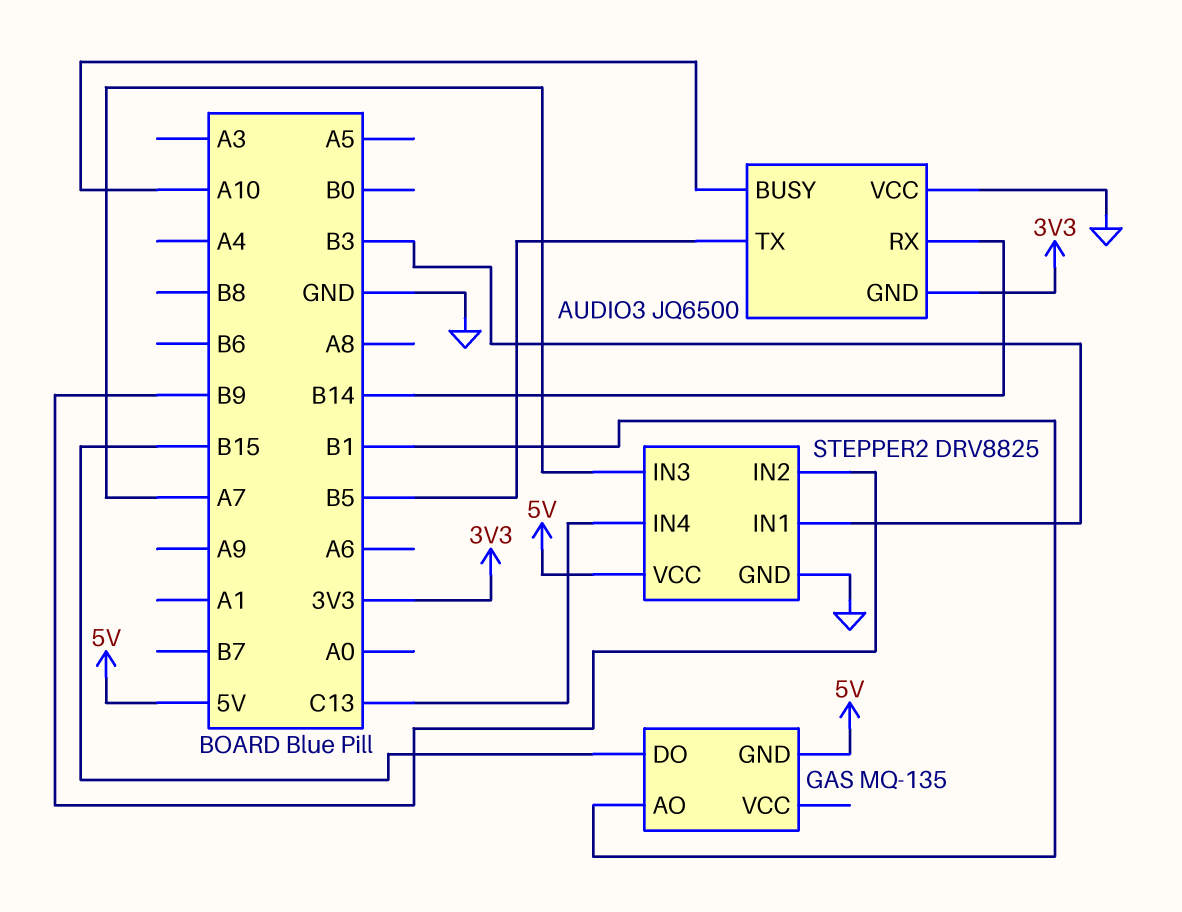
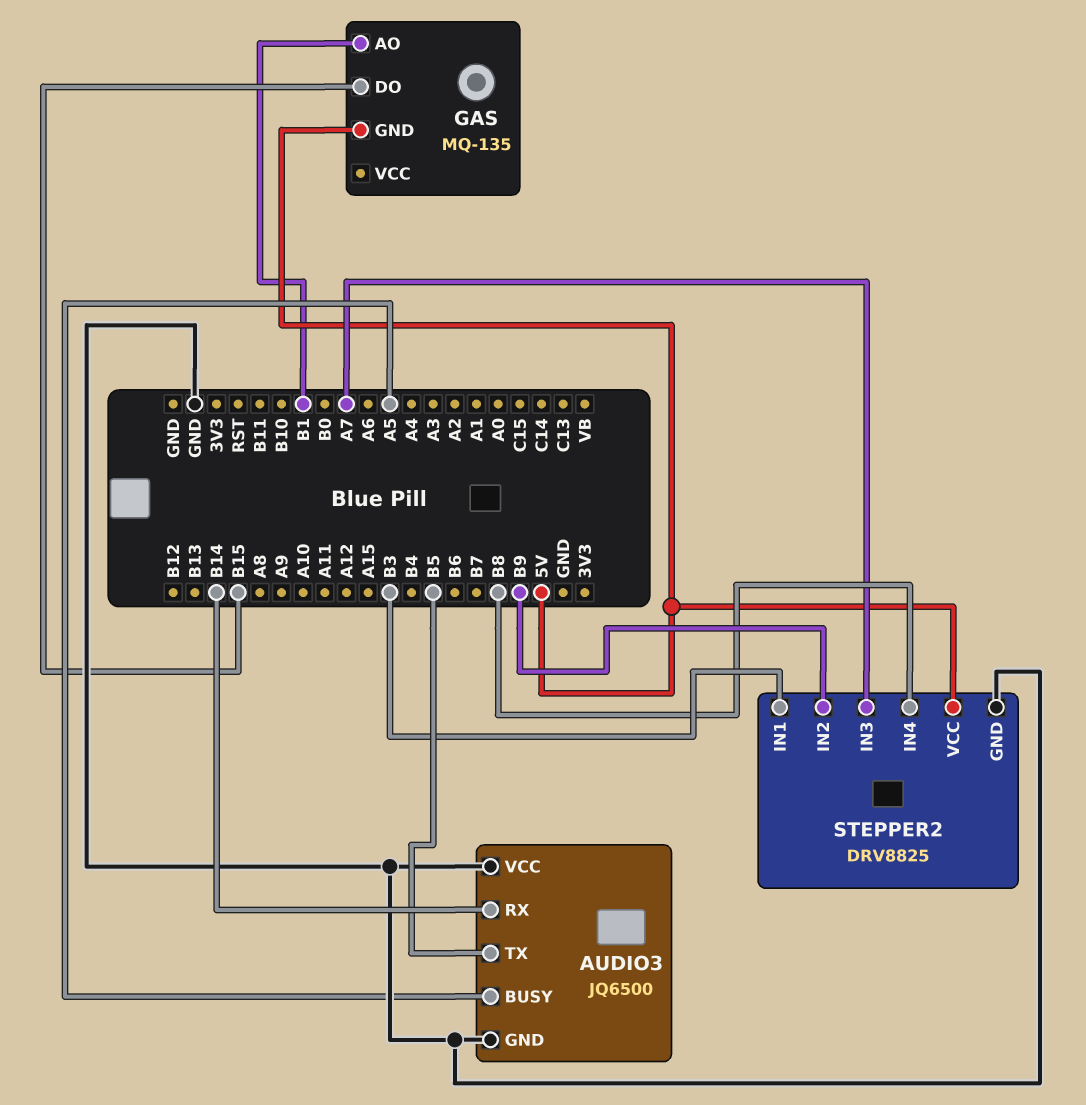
AUDIO3 pin BUSY: A10 -> A5
AUDIO3 pin GND: 3V3 -> GND
STEPPER2 pin IN4: C13 -> B8

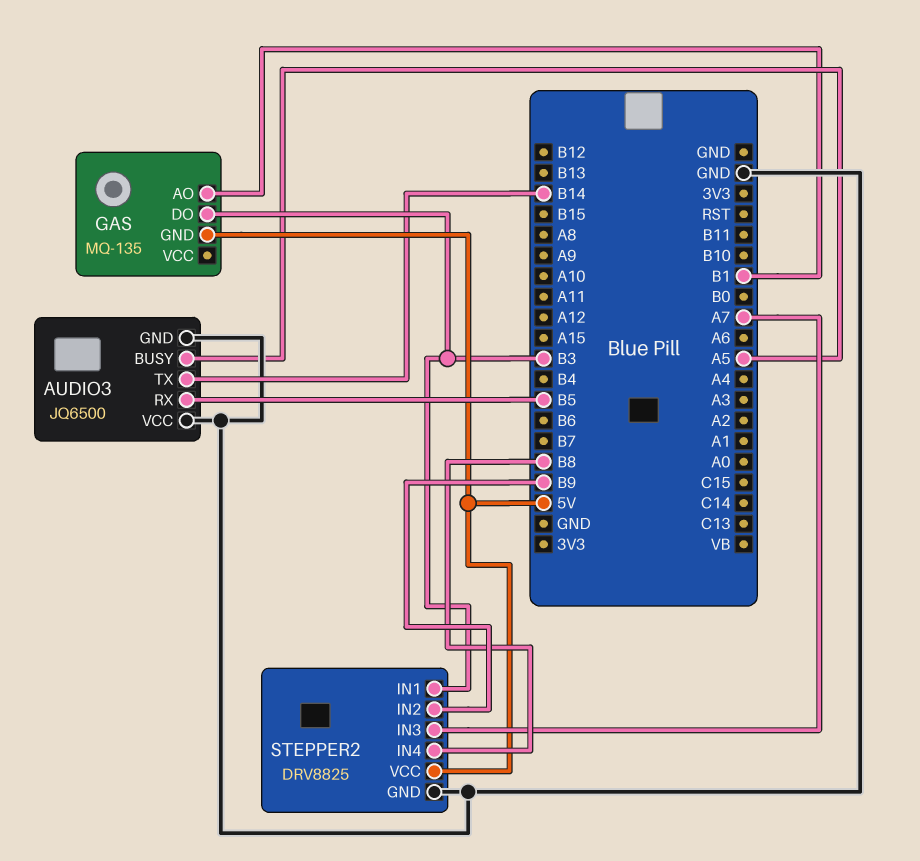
AUDIO3 pin RX: B14 -> B5
AUDIO3 pin TX: B5 -> B14
GAS pin DO: B15 -> B3

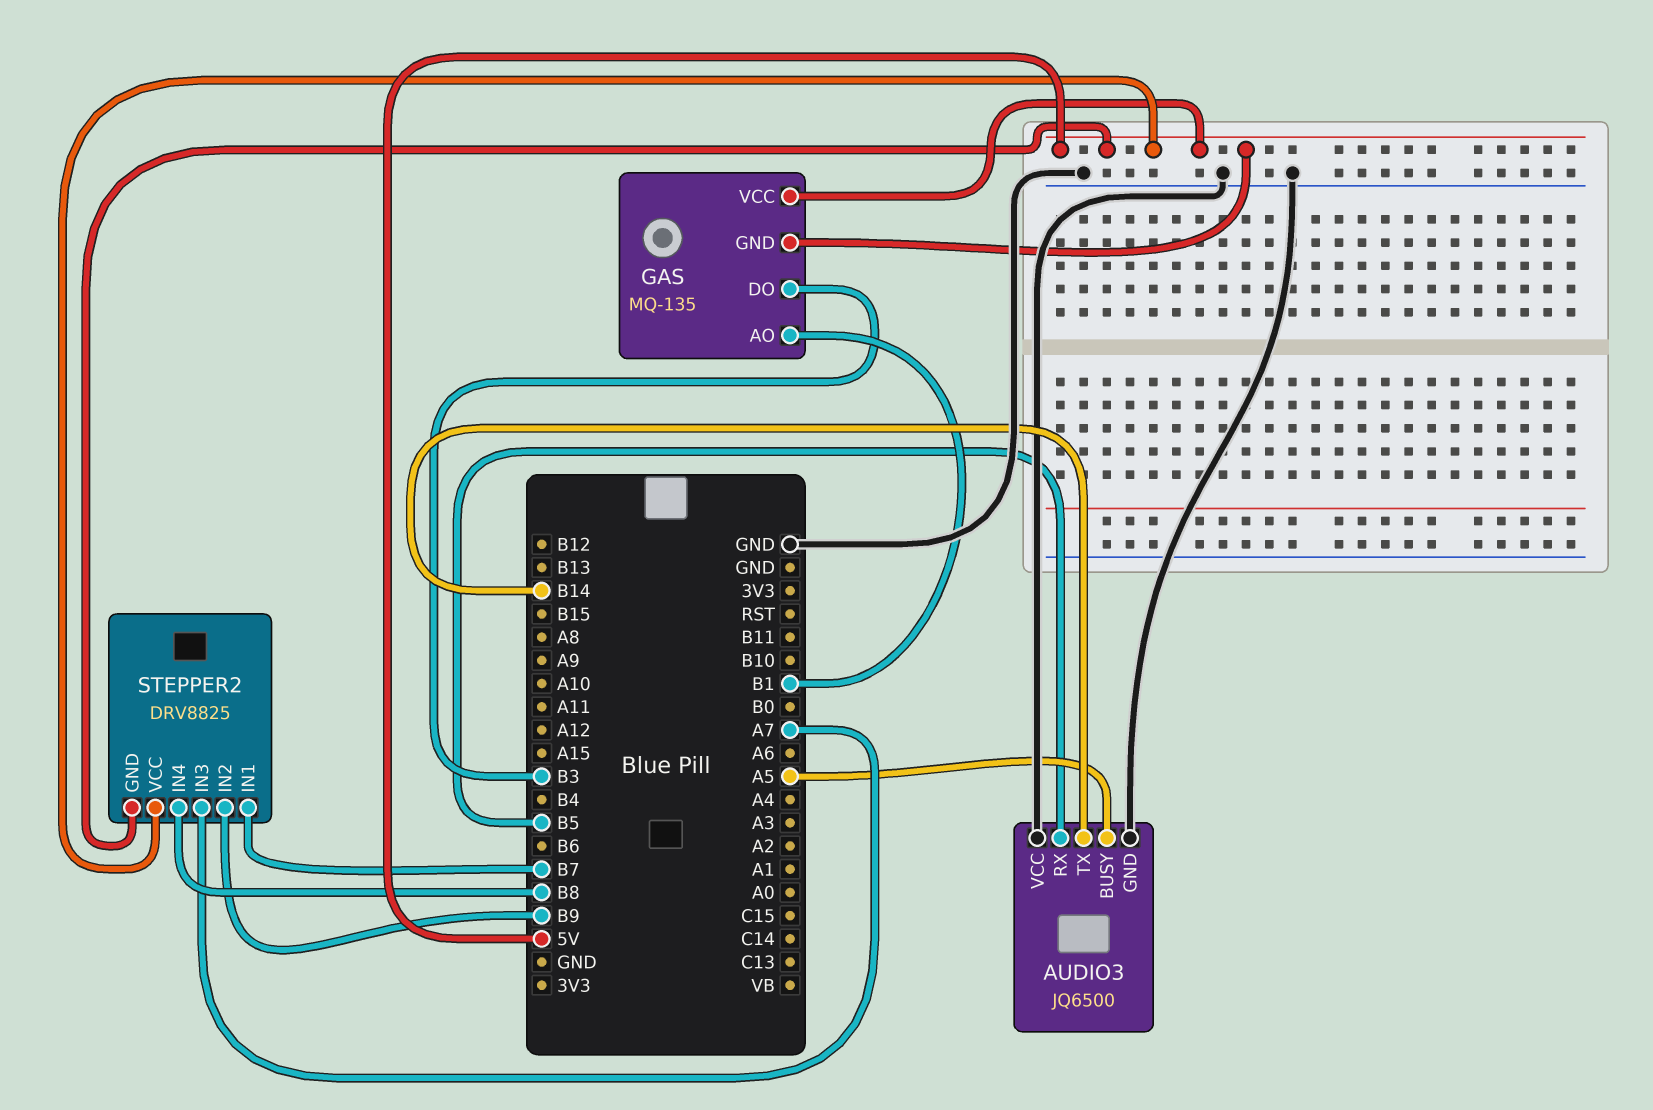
GAS pin VCC: none -> 5V
STEPPER2 pin GND: GND -> 5V
STEPPER2 pin IN1: B3 -> B7

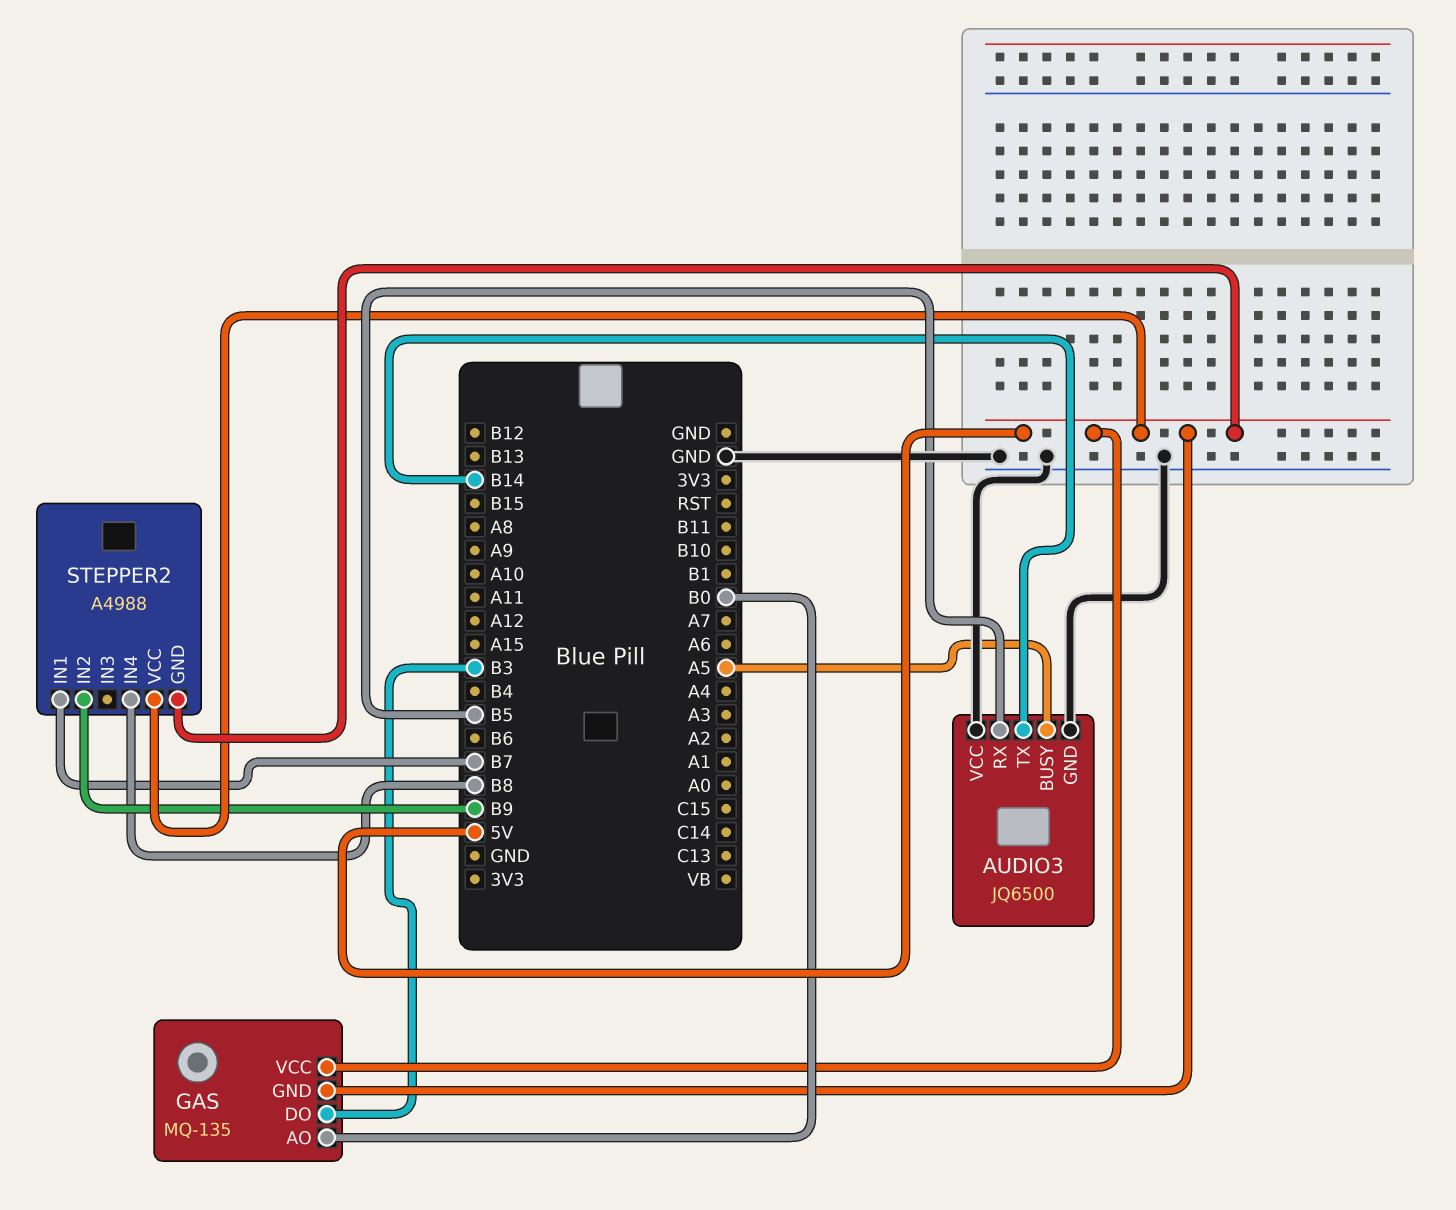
GAS pin AO: B1 -> B0
STEPPER2: DRV8825 -> A4988
STEPPER2 pin IN3: A7 -> none

